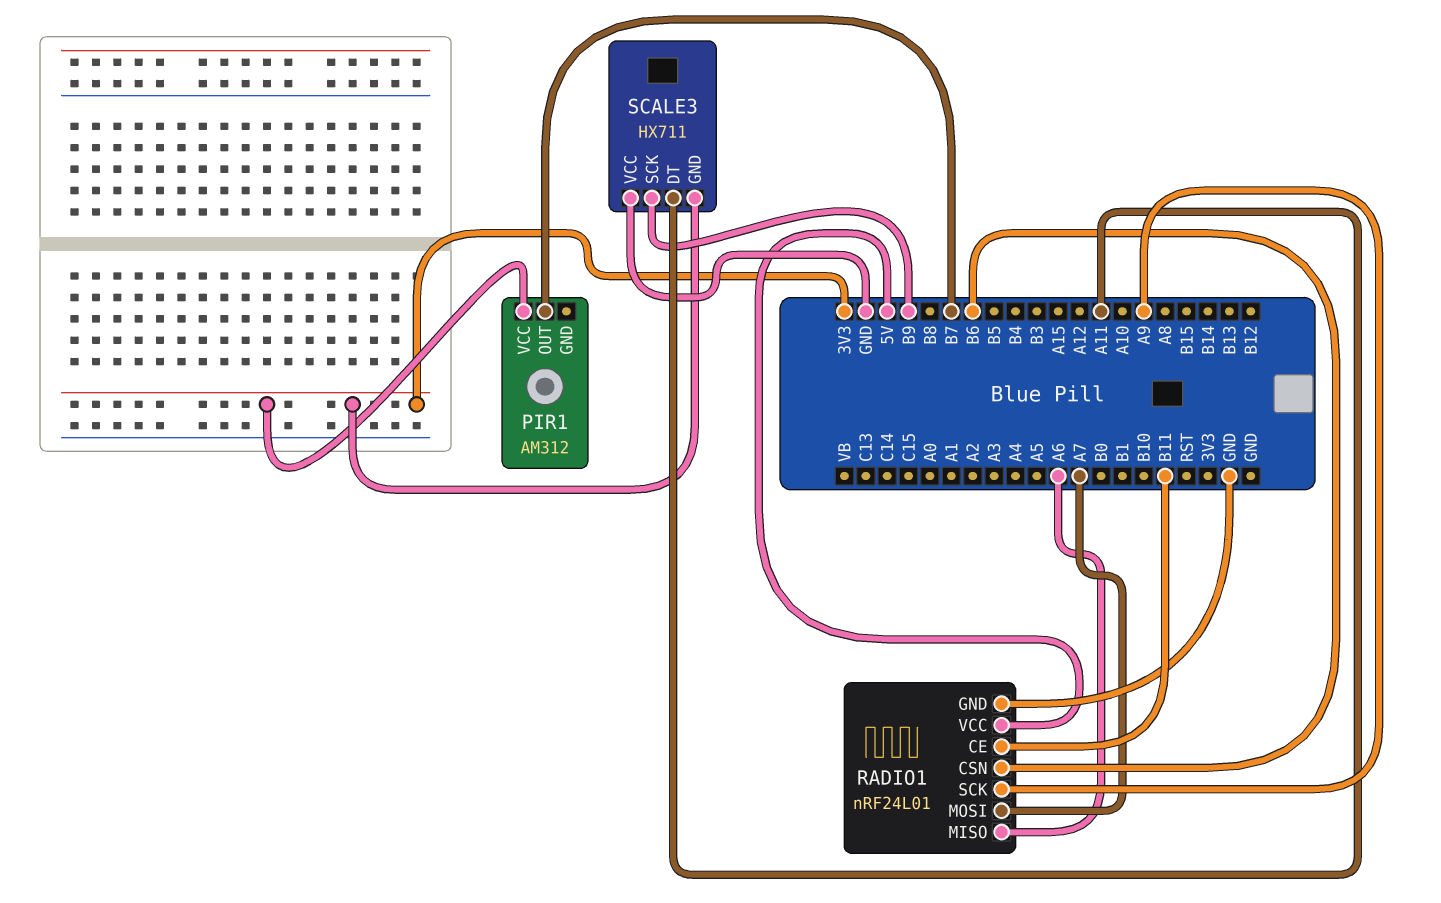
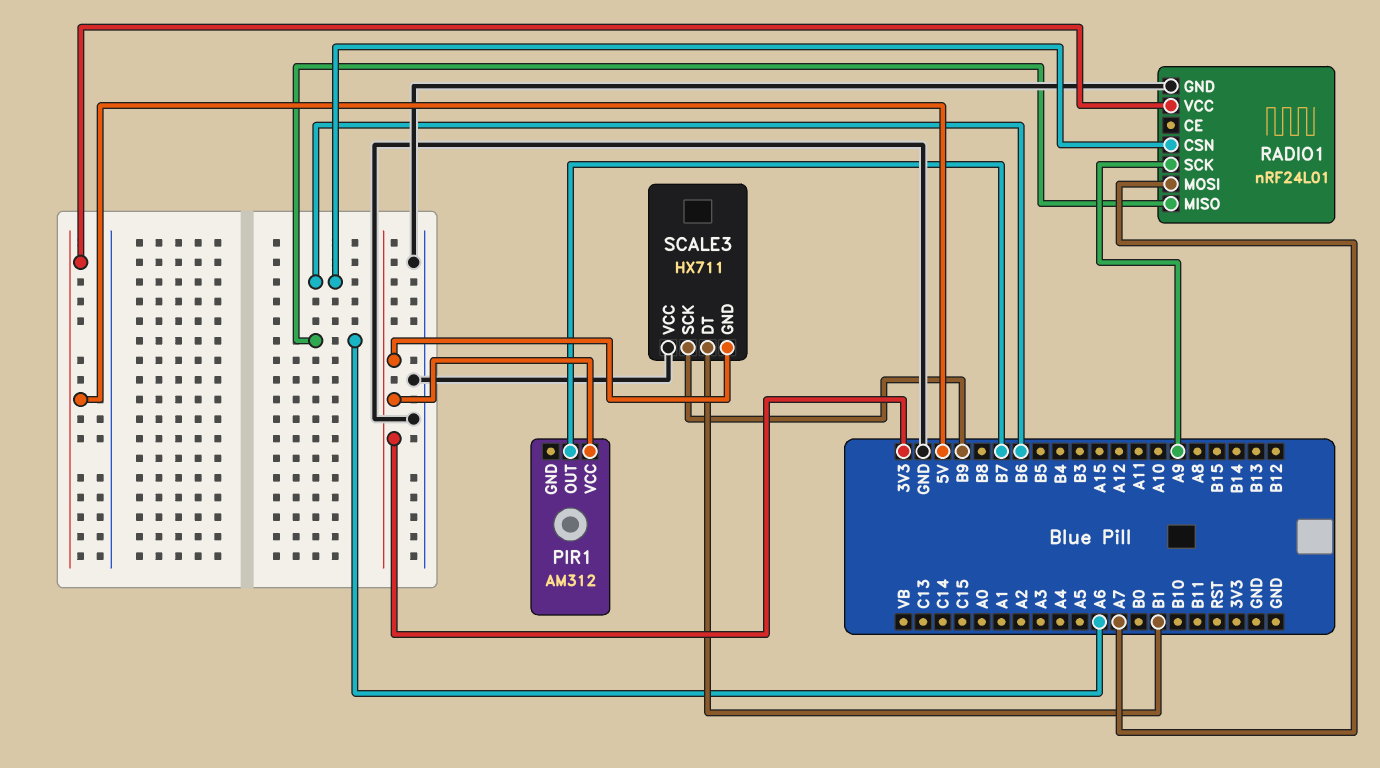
RADIO1 pin CE: B11 -> none
SCALE3 pin DT: A11 -> B1

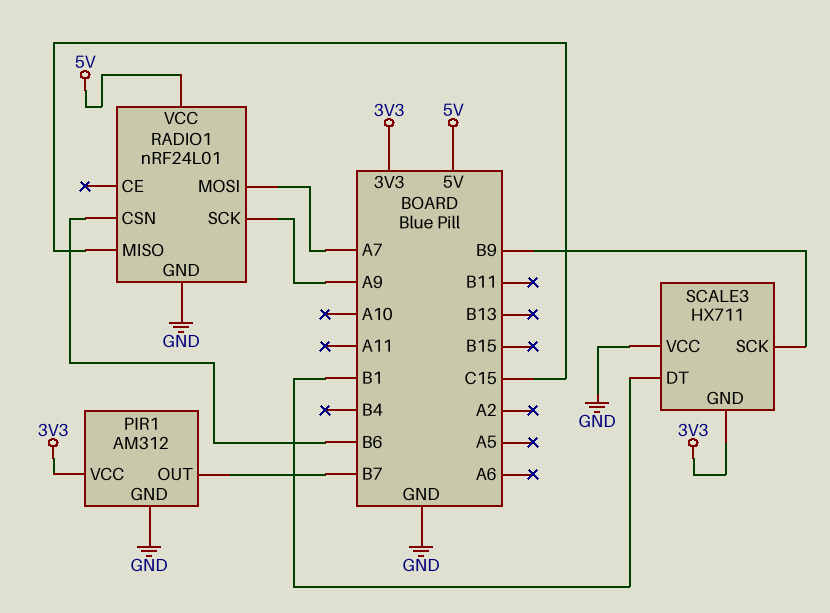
PIR1 pin GND: none -> GND
RADIO1 pin MISO: A6 -> C15

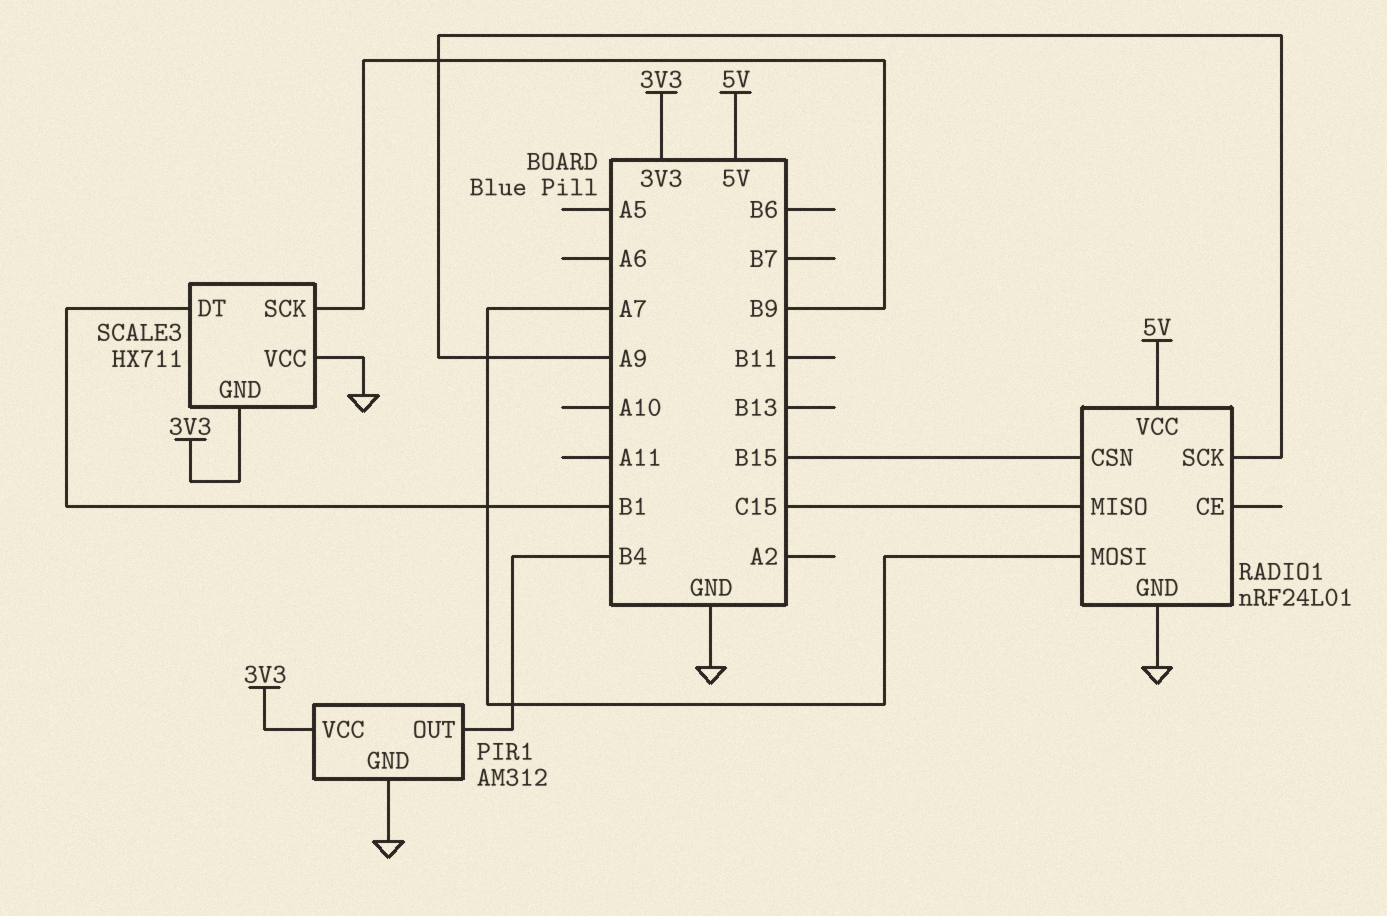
PIR1 pin OUT: B7 -> B4
RADIO1 pin CSN: B6 -> B15

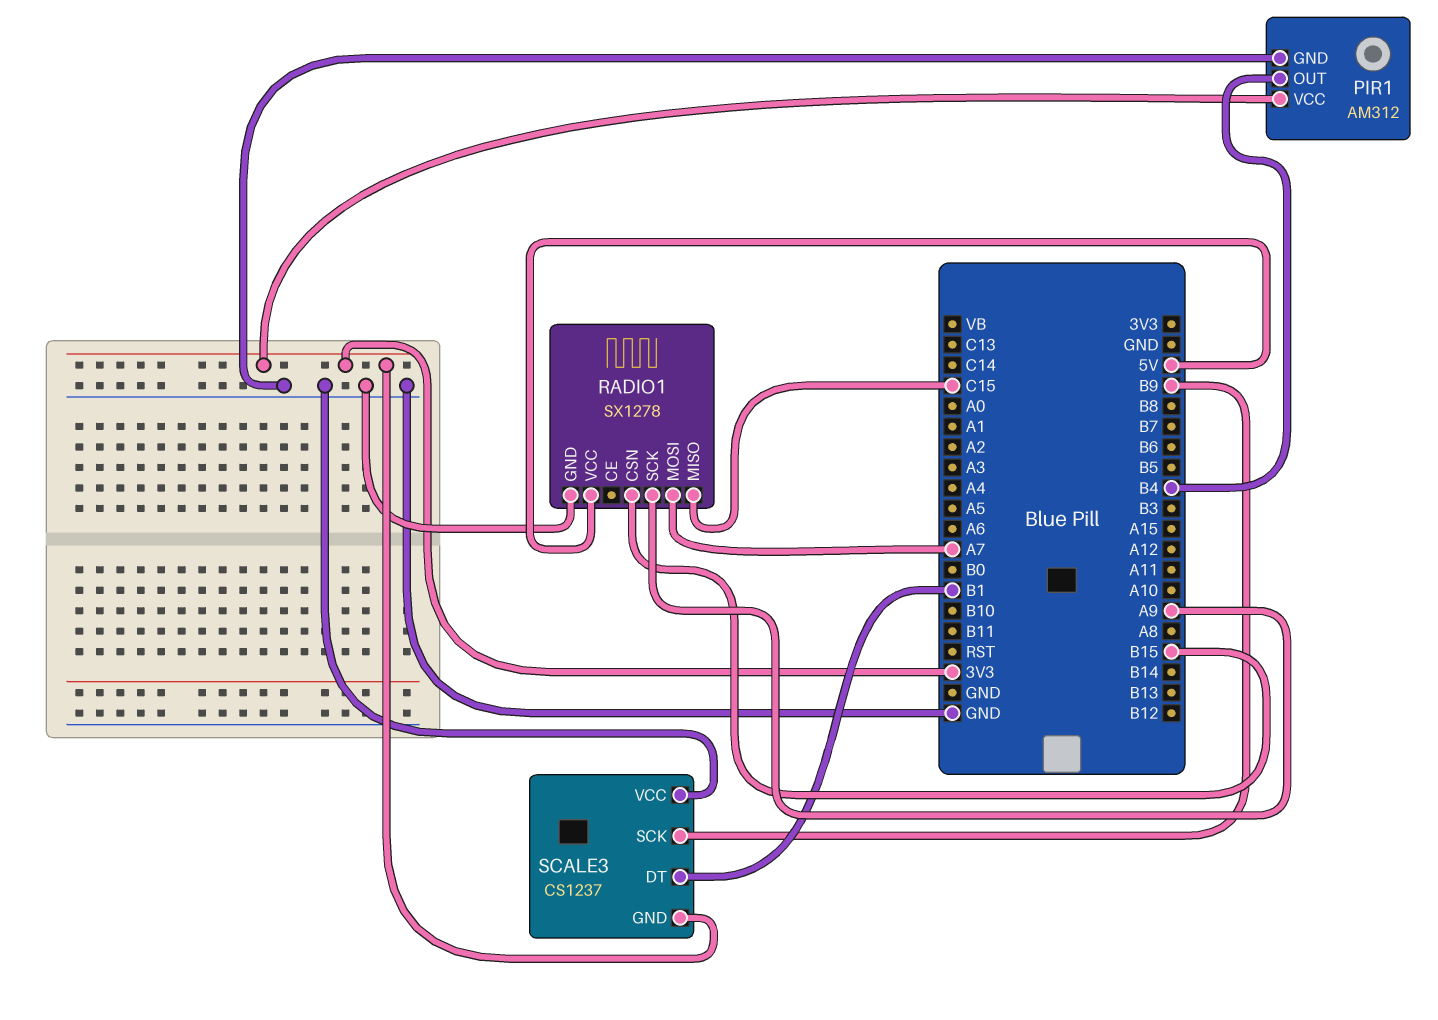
RADIO1: nRF24L01 -> SX1278
SCALE3: HX711 -> CS1237

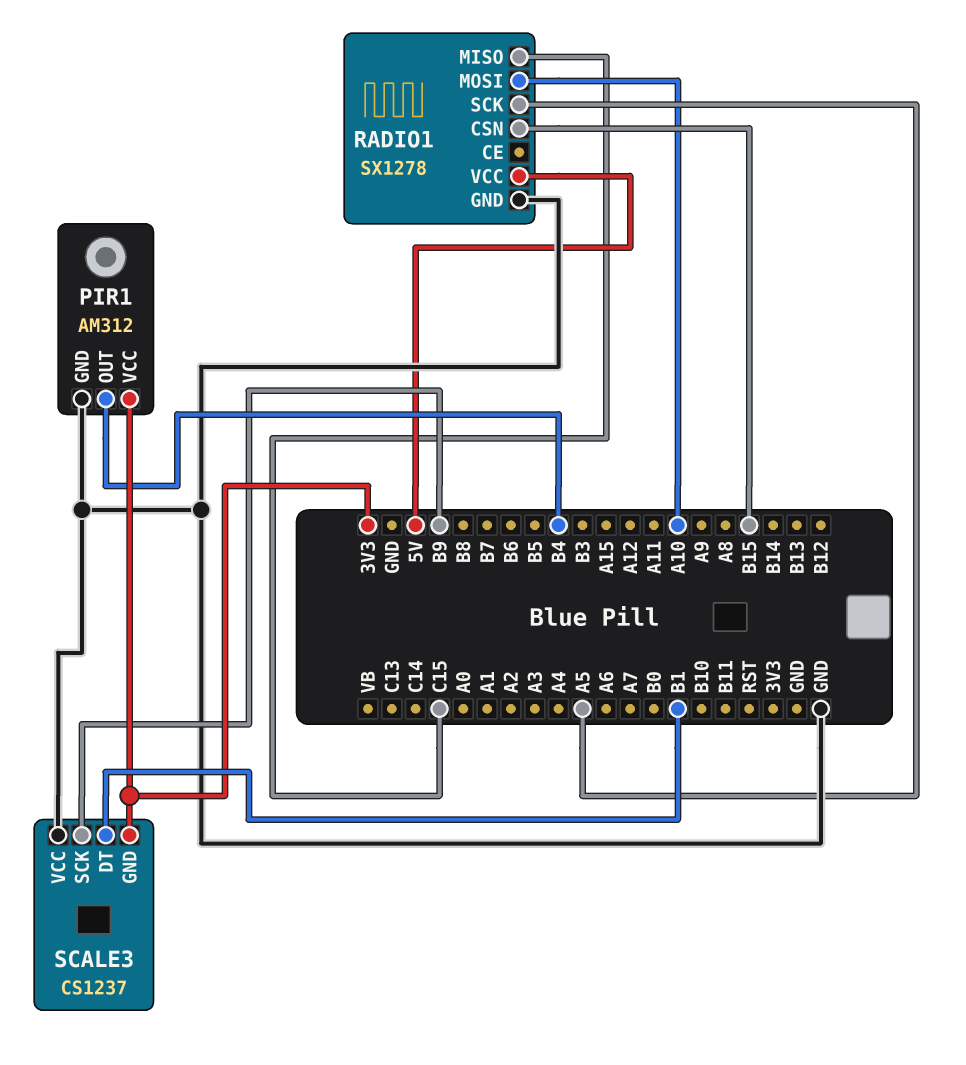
RADIO1 pin MOSI: A7 -> A10
RADIO1 pin SCK: A9 -> A5

